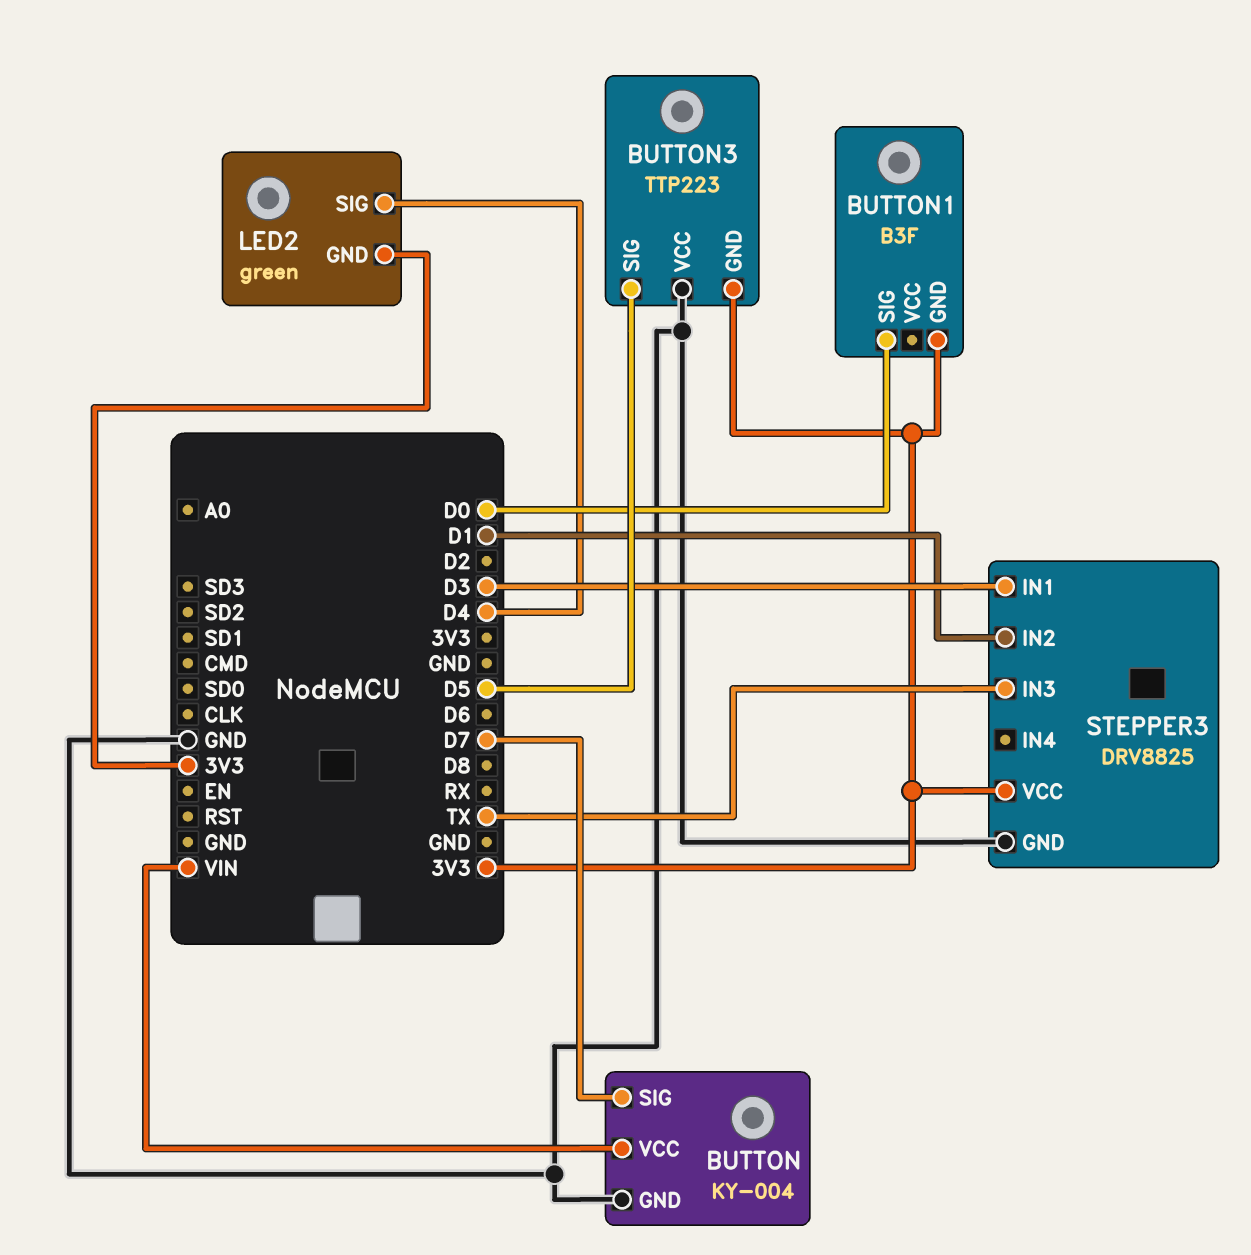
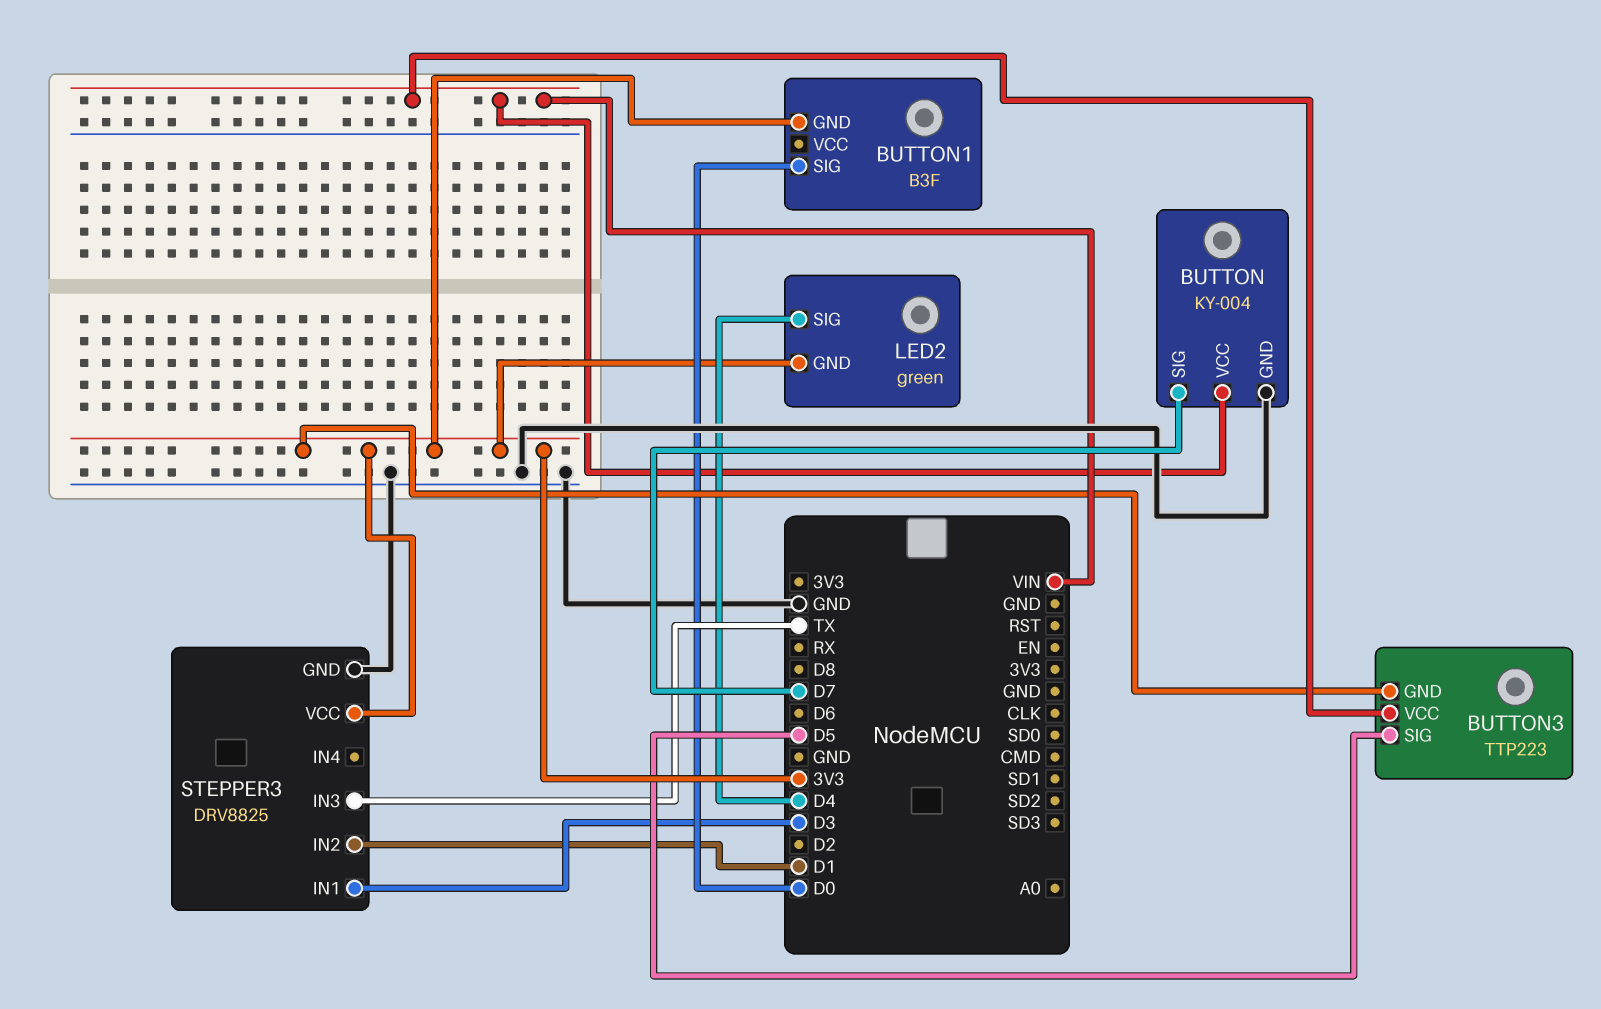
BUTTON3 pin VCC: GND -> VIN

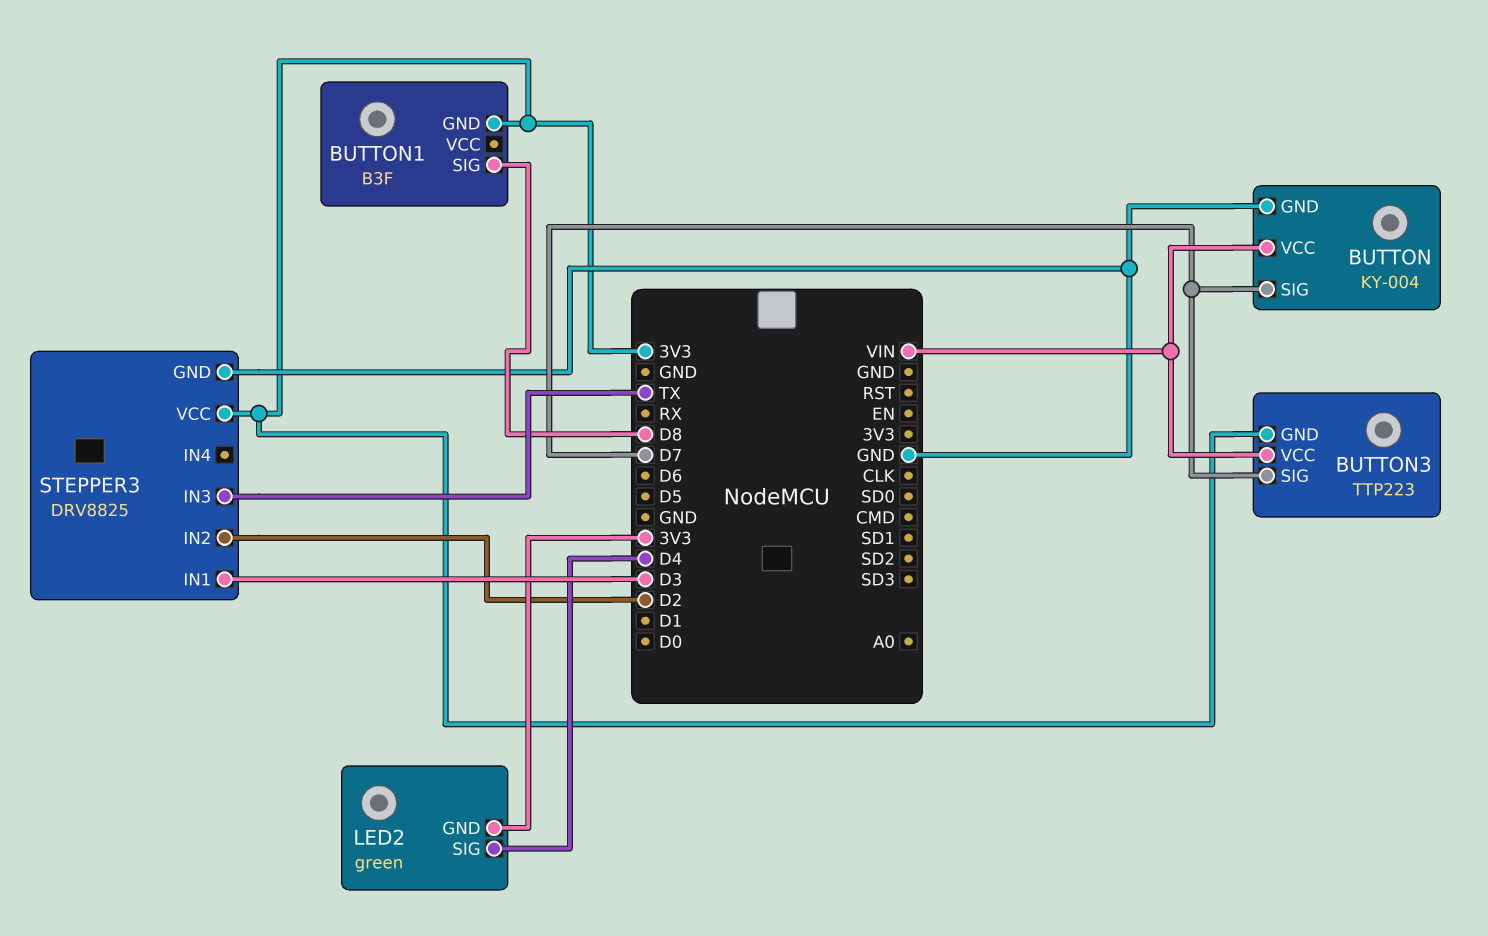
BUTTON1 pin SIG: D0 -> D8
BUTTON3 pin SIG: D5 -> D7
STEPPER3 pin IN2: D1 -> D2

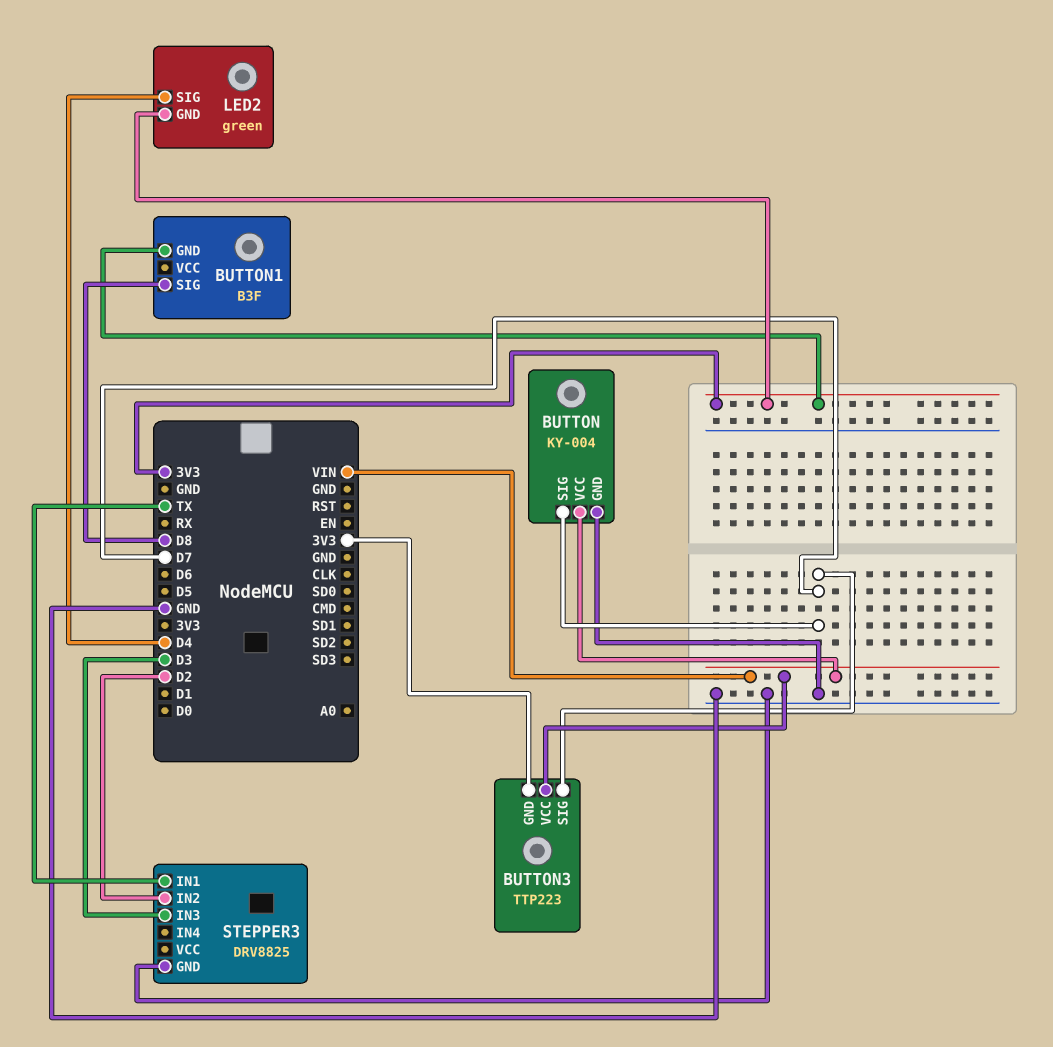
STEPPER3 pin IN1: D3 -> TX
STEPPER3 pin IN3: TX -> D3
STEPPER3 pin VCC: 3V3 -> none

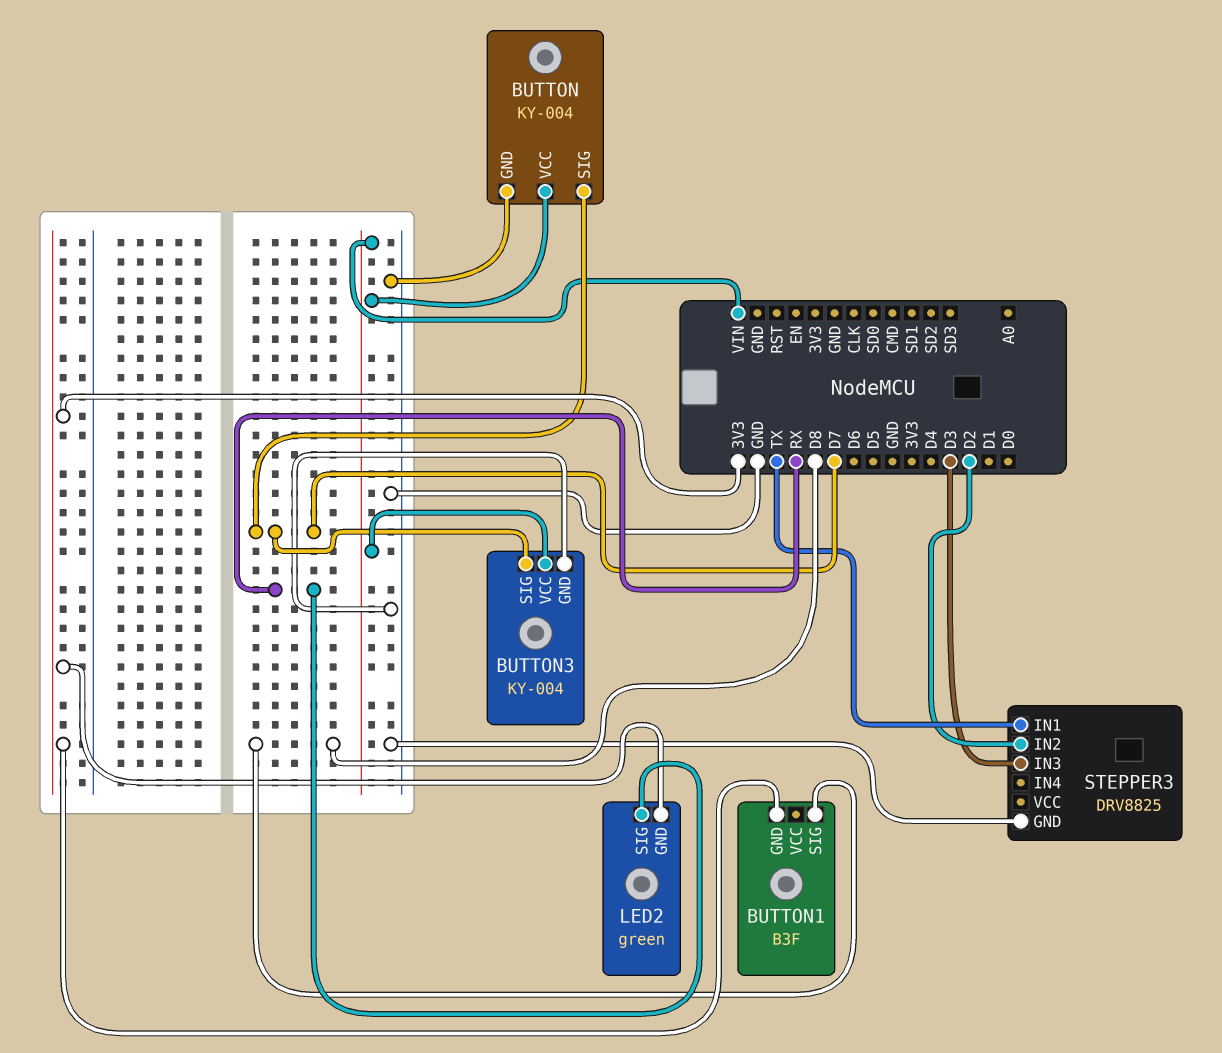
BUTTON3: TTP223 -> KY-004
BUTTON3 pin GND: 3V3 -> GND
LED2 pin SIG: D4 -> RX

